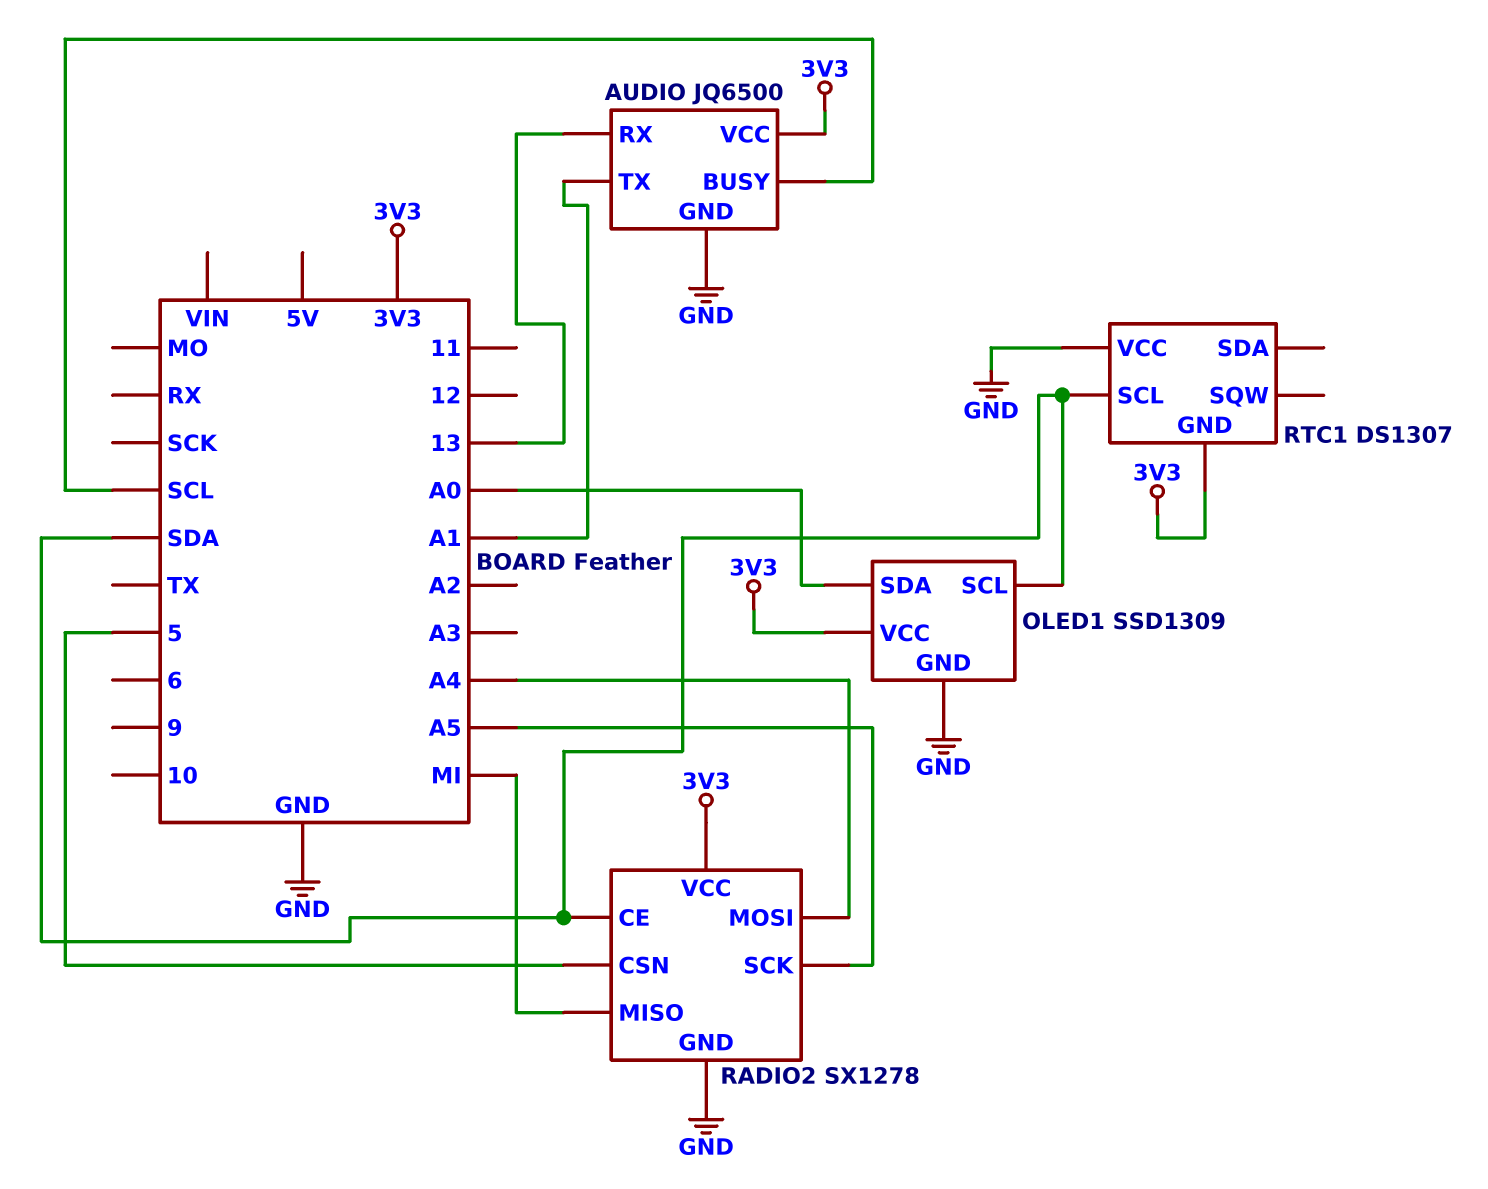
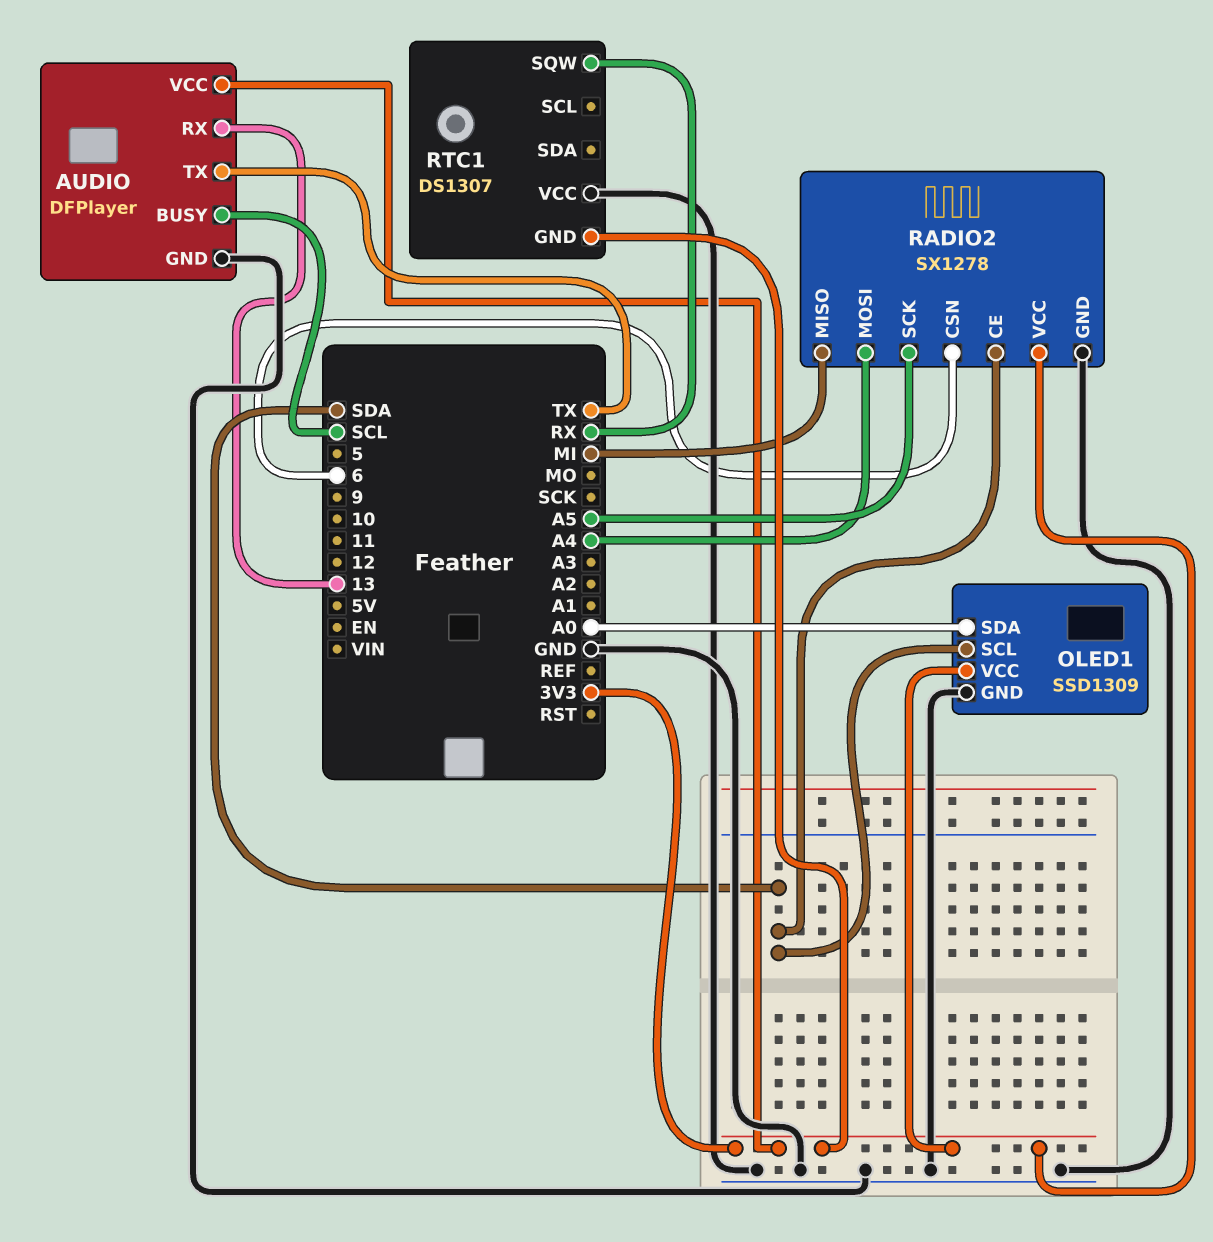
AUDIO: JQ6500 -> DFPlayer
AUDIO pin TX: A1 -> TX
RADIO2 pin CSN: 5 -> 6
RTC1 pin SCL: SDA -> none
RTC1 pin SQW: none -> RX

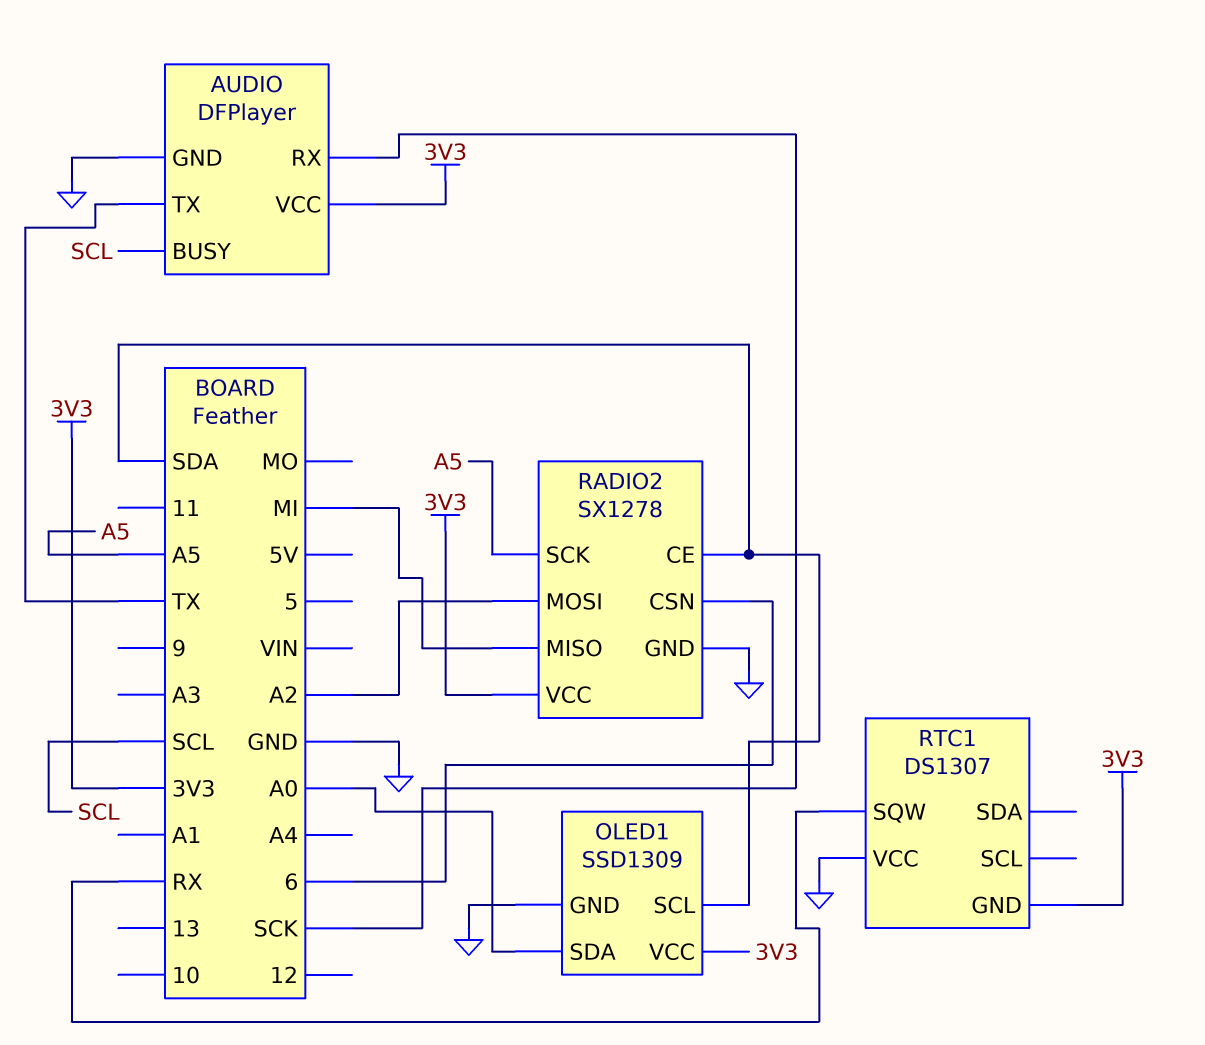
AUDIO pin RX: 13 -> SCK
RADIO2 pin MOSI: A4 -> A2

